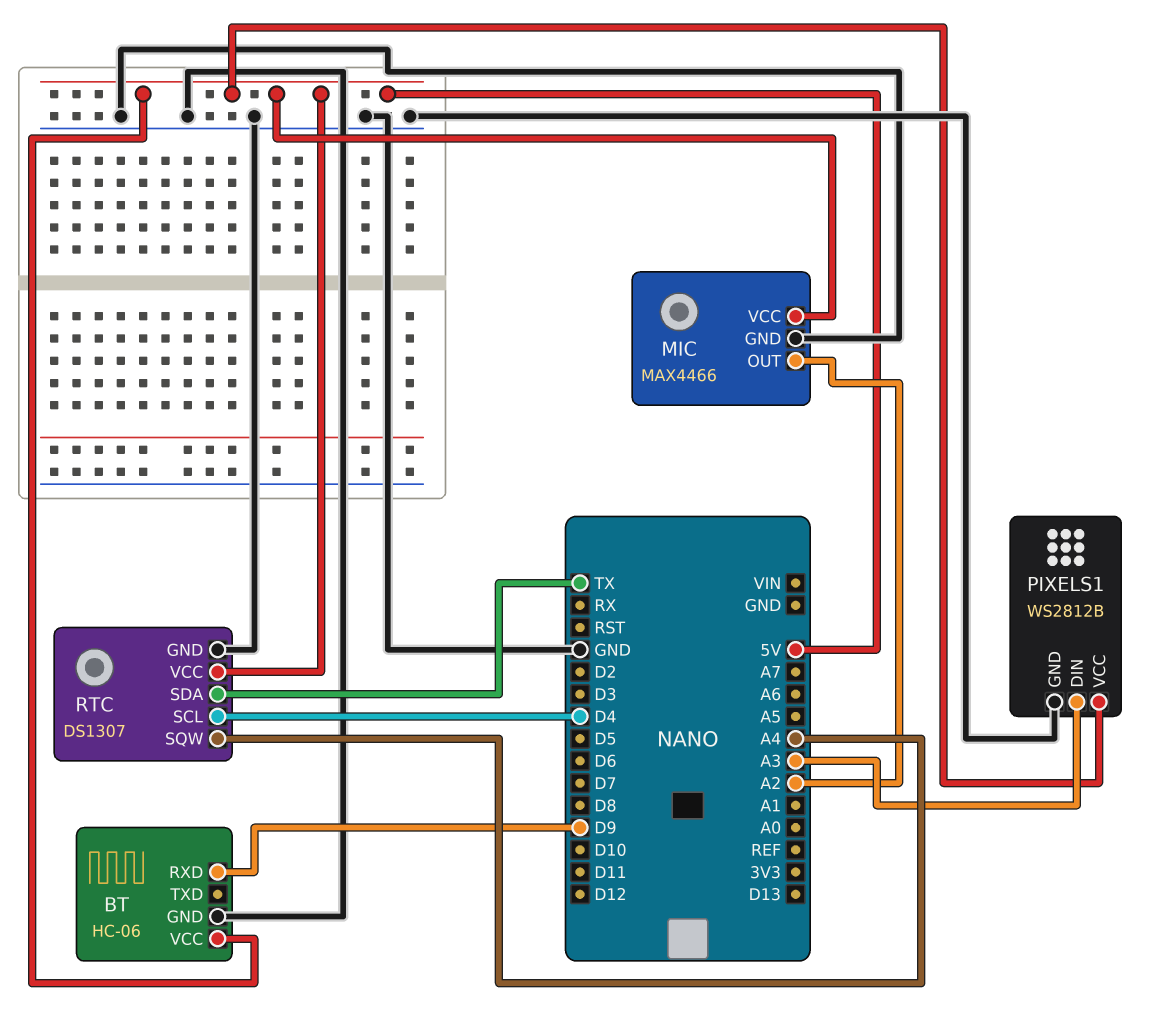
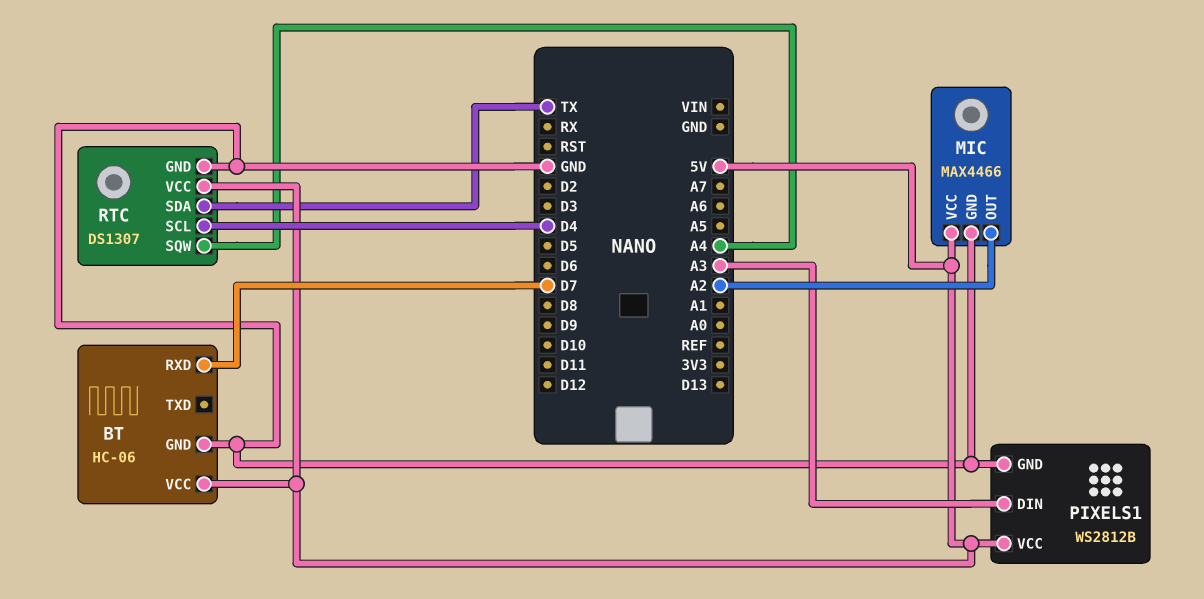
BT pin RXD: D9 -> D7

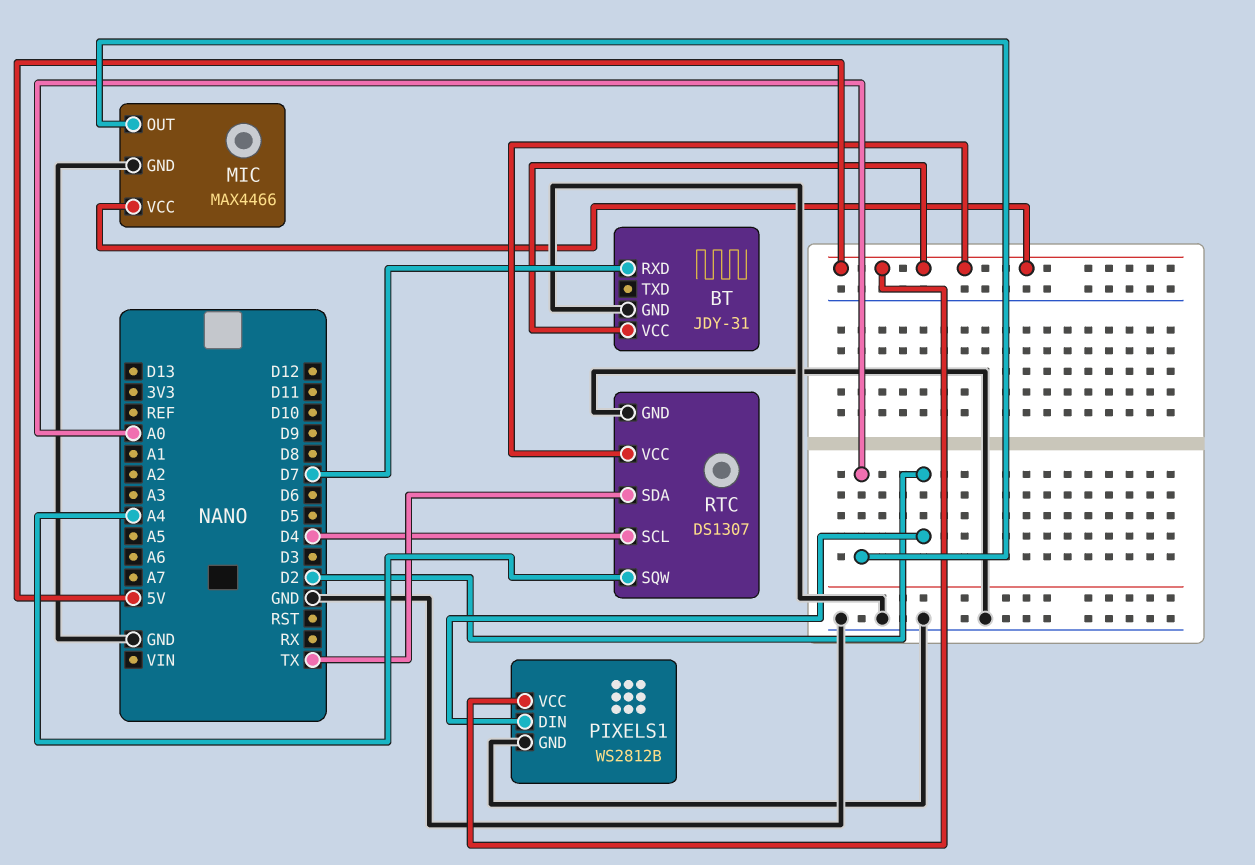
BT: HC-06 -> JDY-31
MIC pin OUT: A2 -> A0
PIXELS1 pin DIN: A3 -> D2

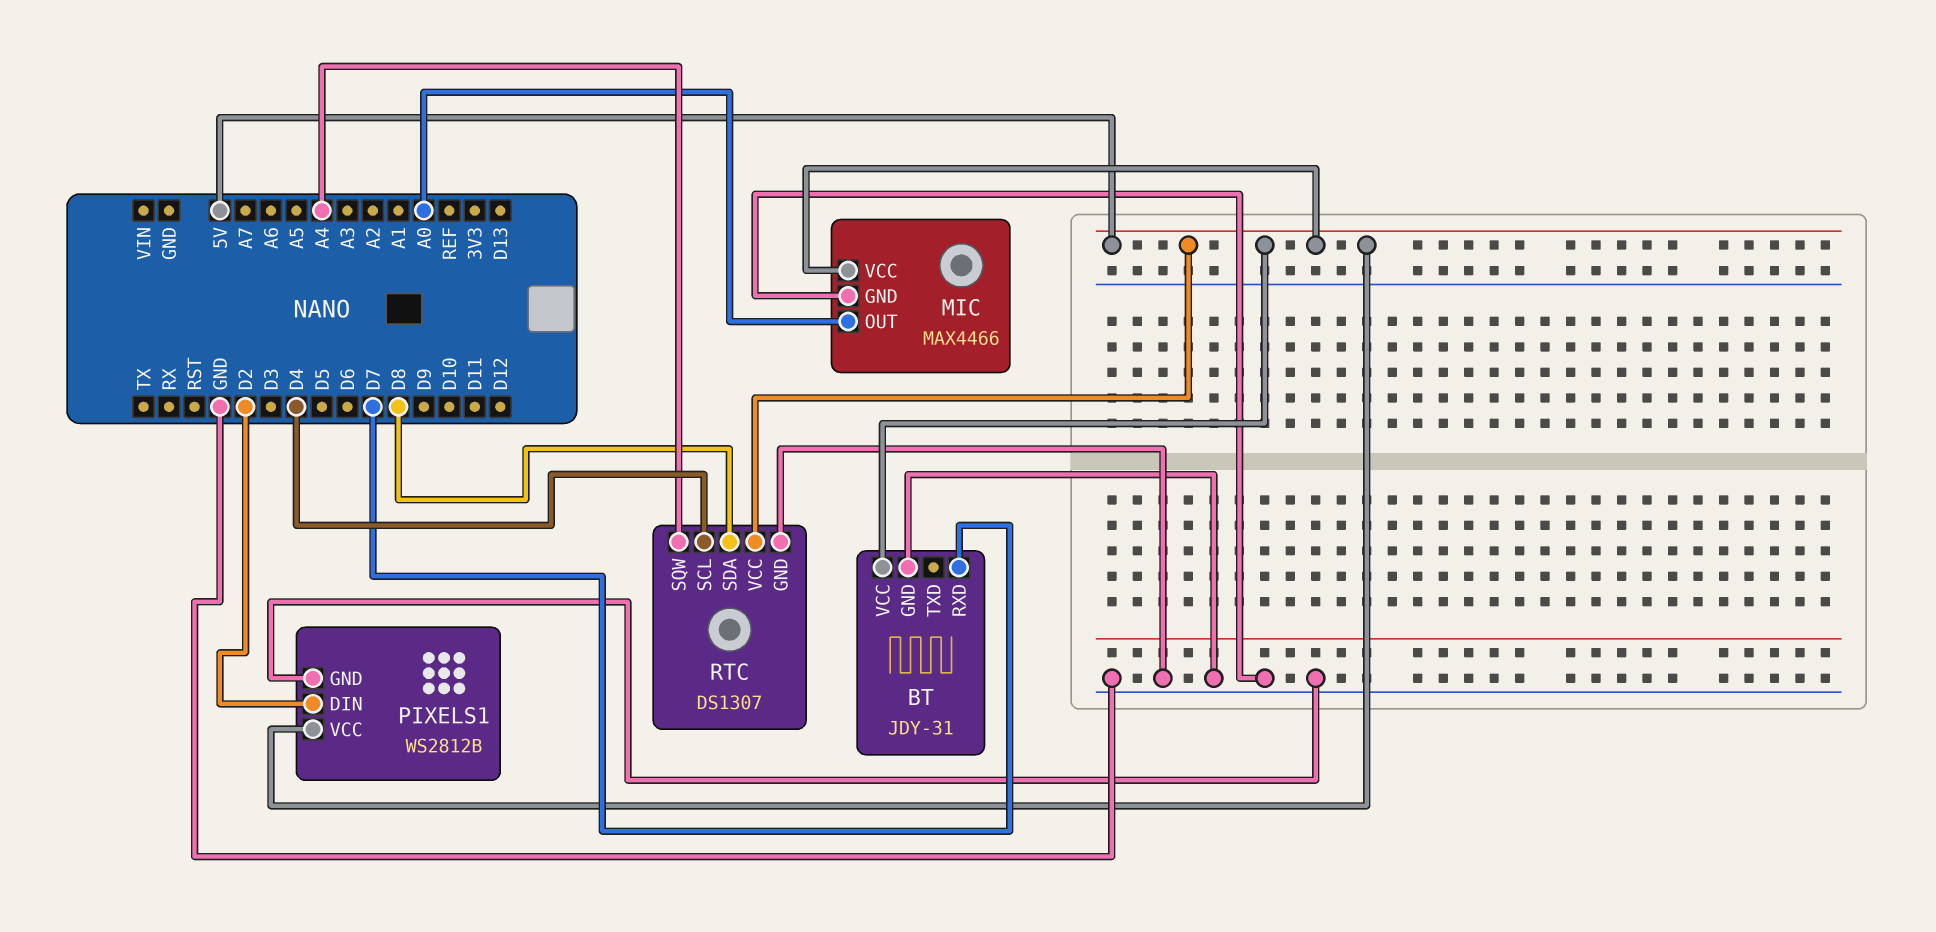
RTC pin SDA: TX -> D8

